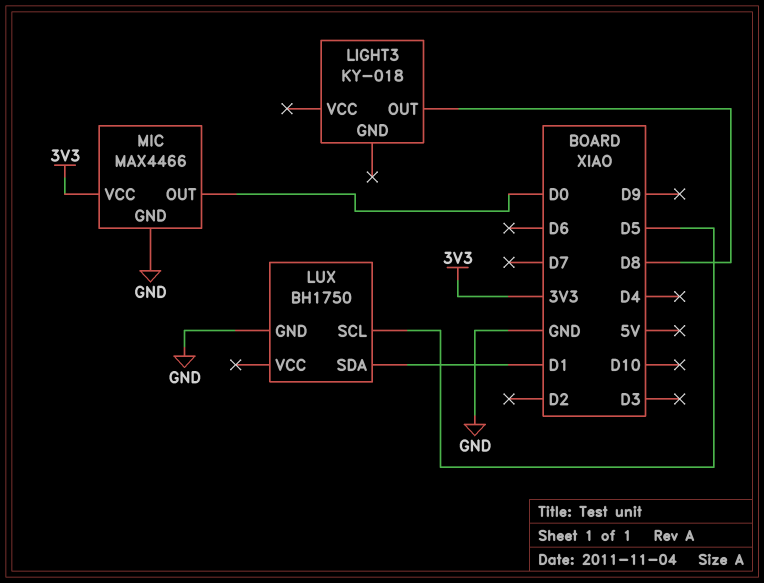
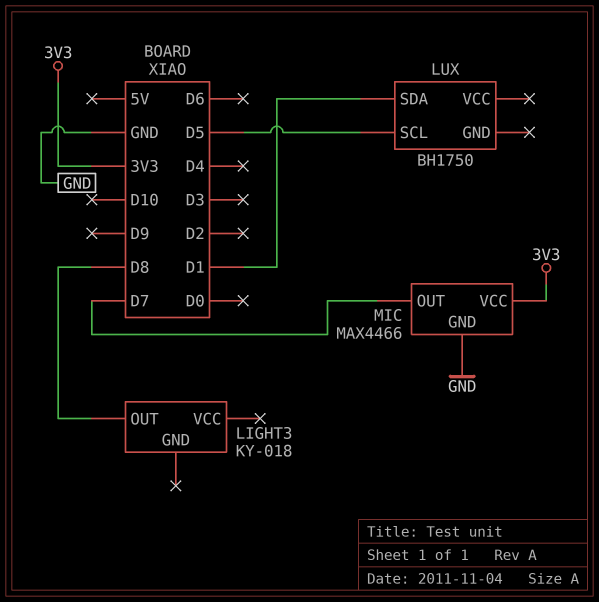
LUX pin GND: GND -> none
MIC pin OUT: D0 -> D7

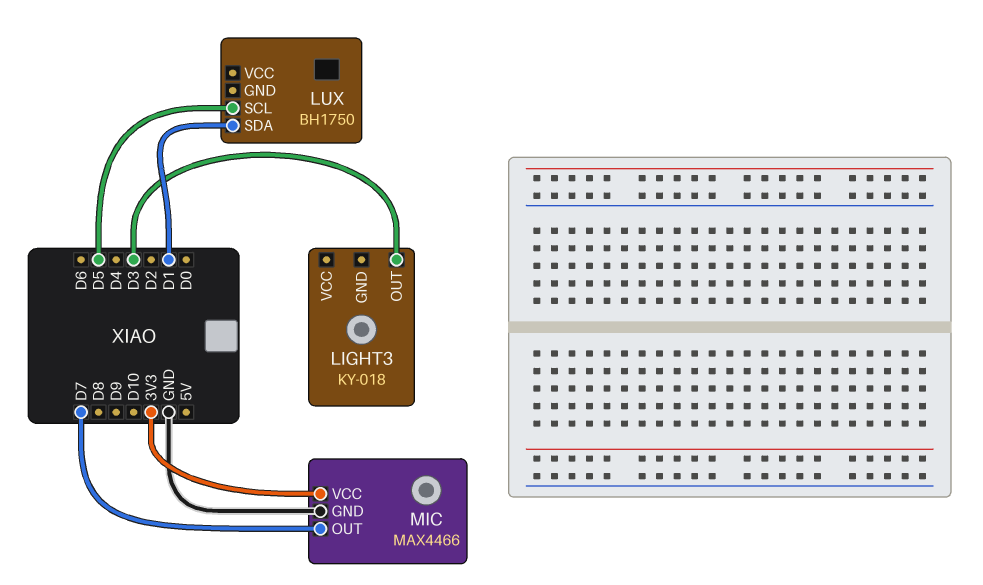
LIGHT3 pin OUT: D8 -> D3

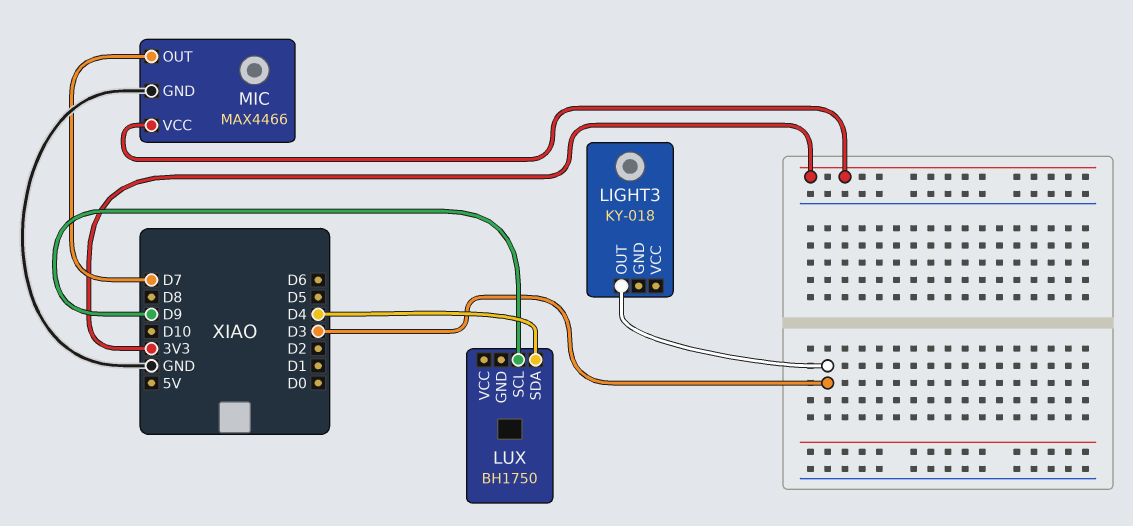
LUX pin SCL: D5 -> D9
LUX pin SDA: D1 -> D4

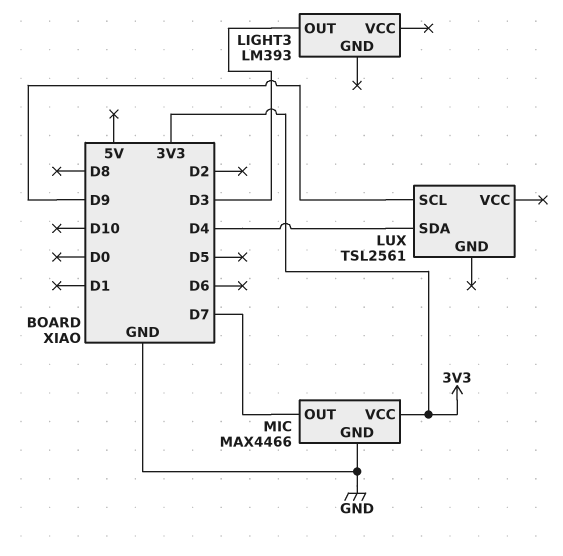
LIGHT3: KY-018 -> LM393
LUX: BH1750 -> TSL2561

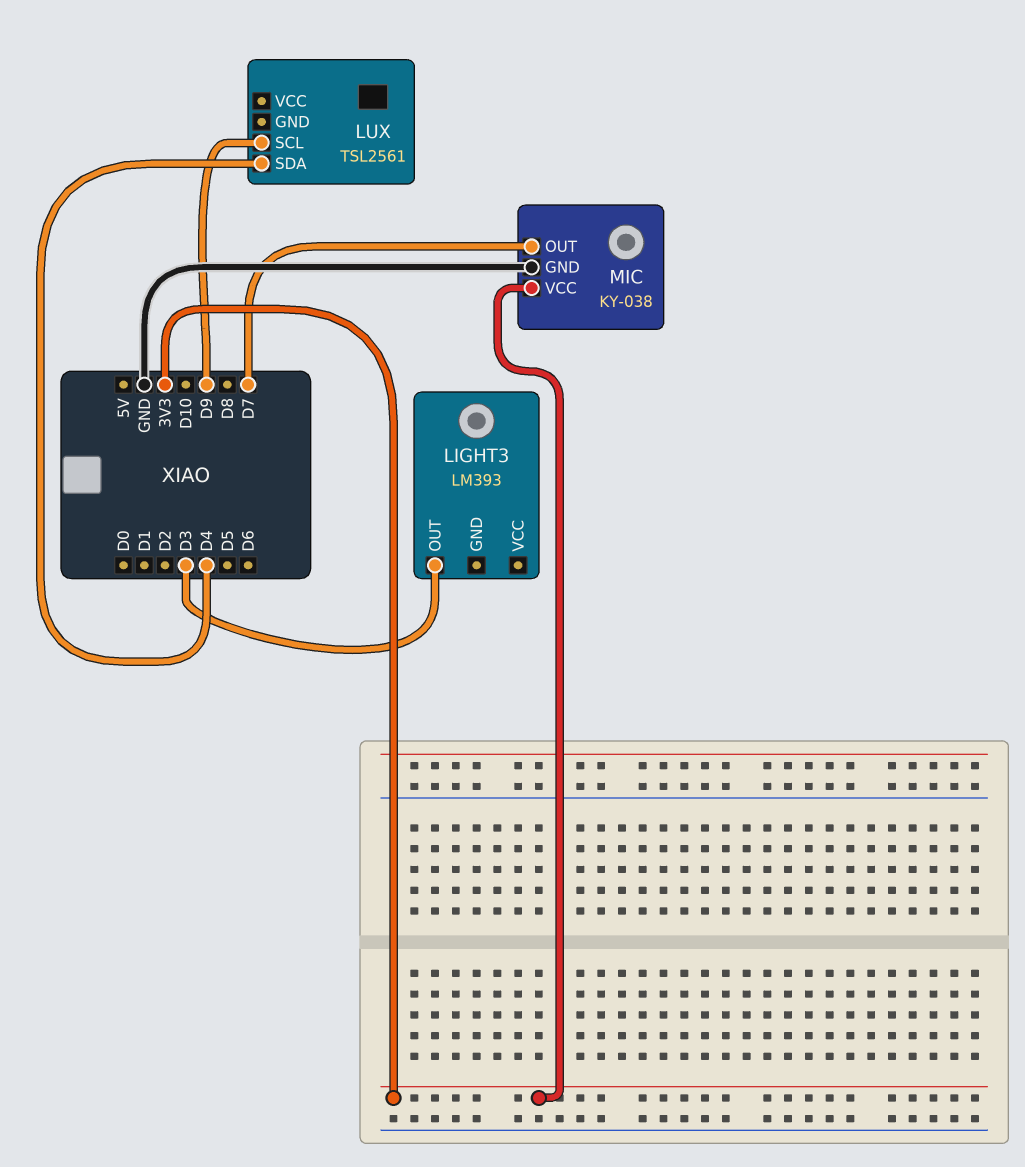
MIC: MAX4466 -> KY-038

